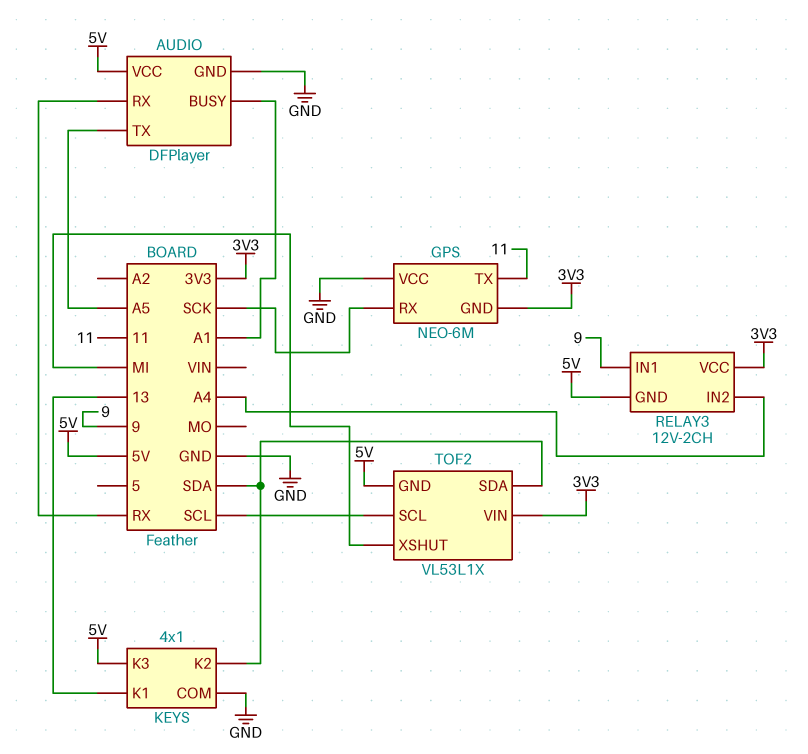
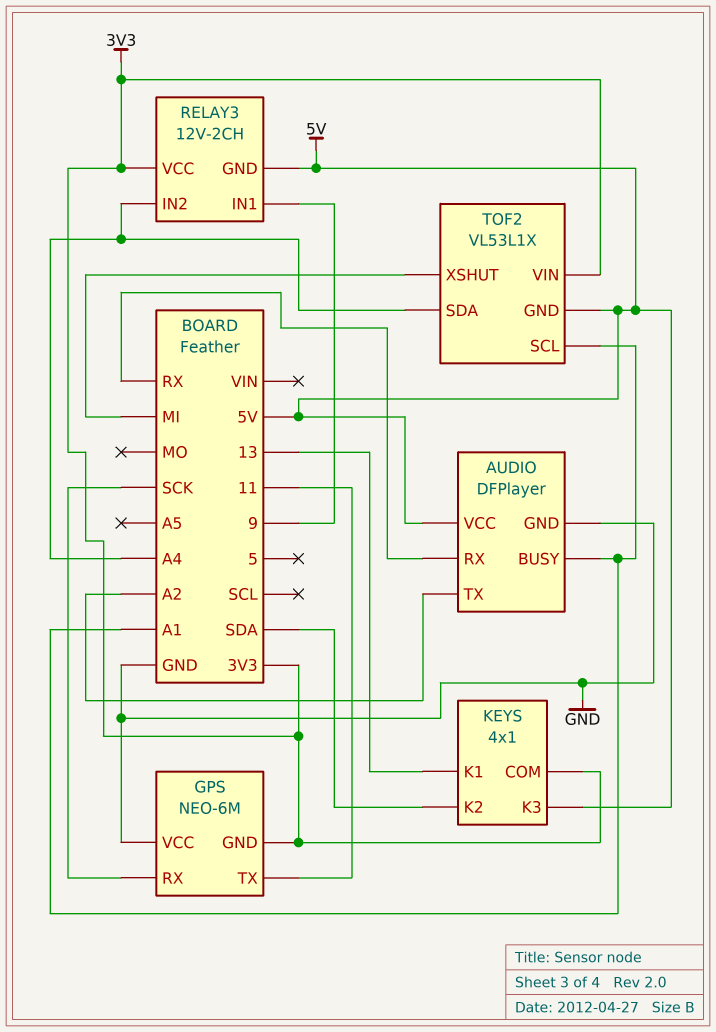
AUDIO pin TX: A5 -> A2
KEYS pin COM: GND -> 3V3
TOF2 pin SCL: SCL -> A1
TOF2 pin SDA: SDA -> A4

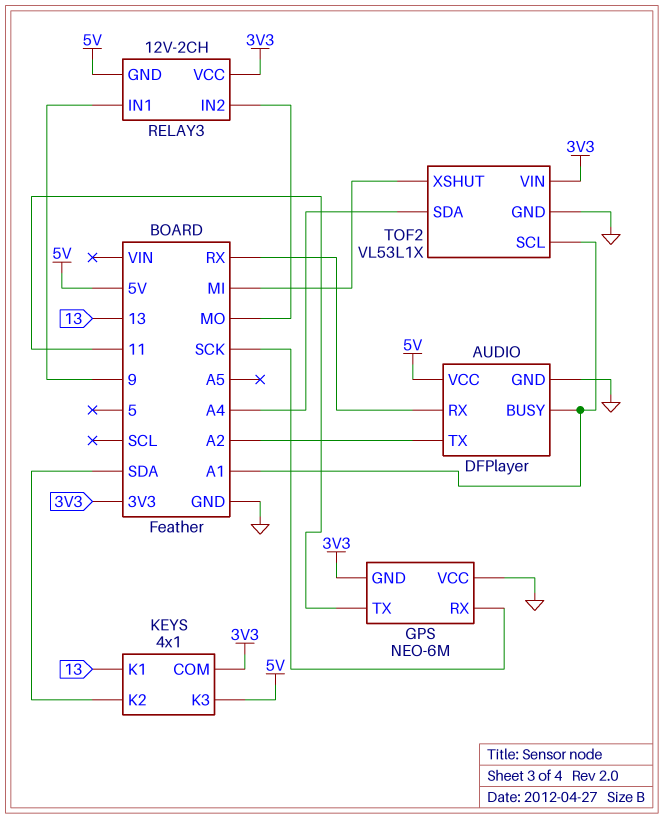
RELAY3 pin IN2: A4 -> MO
TOF2 pin GND: 5V -> GND

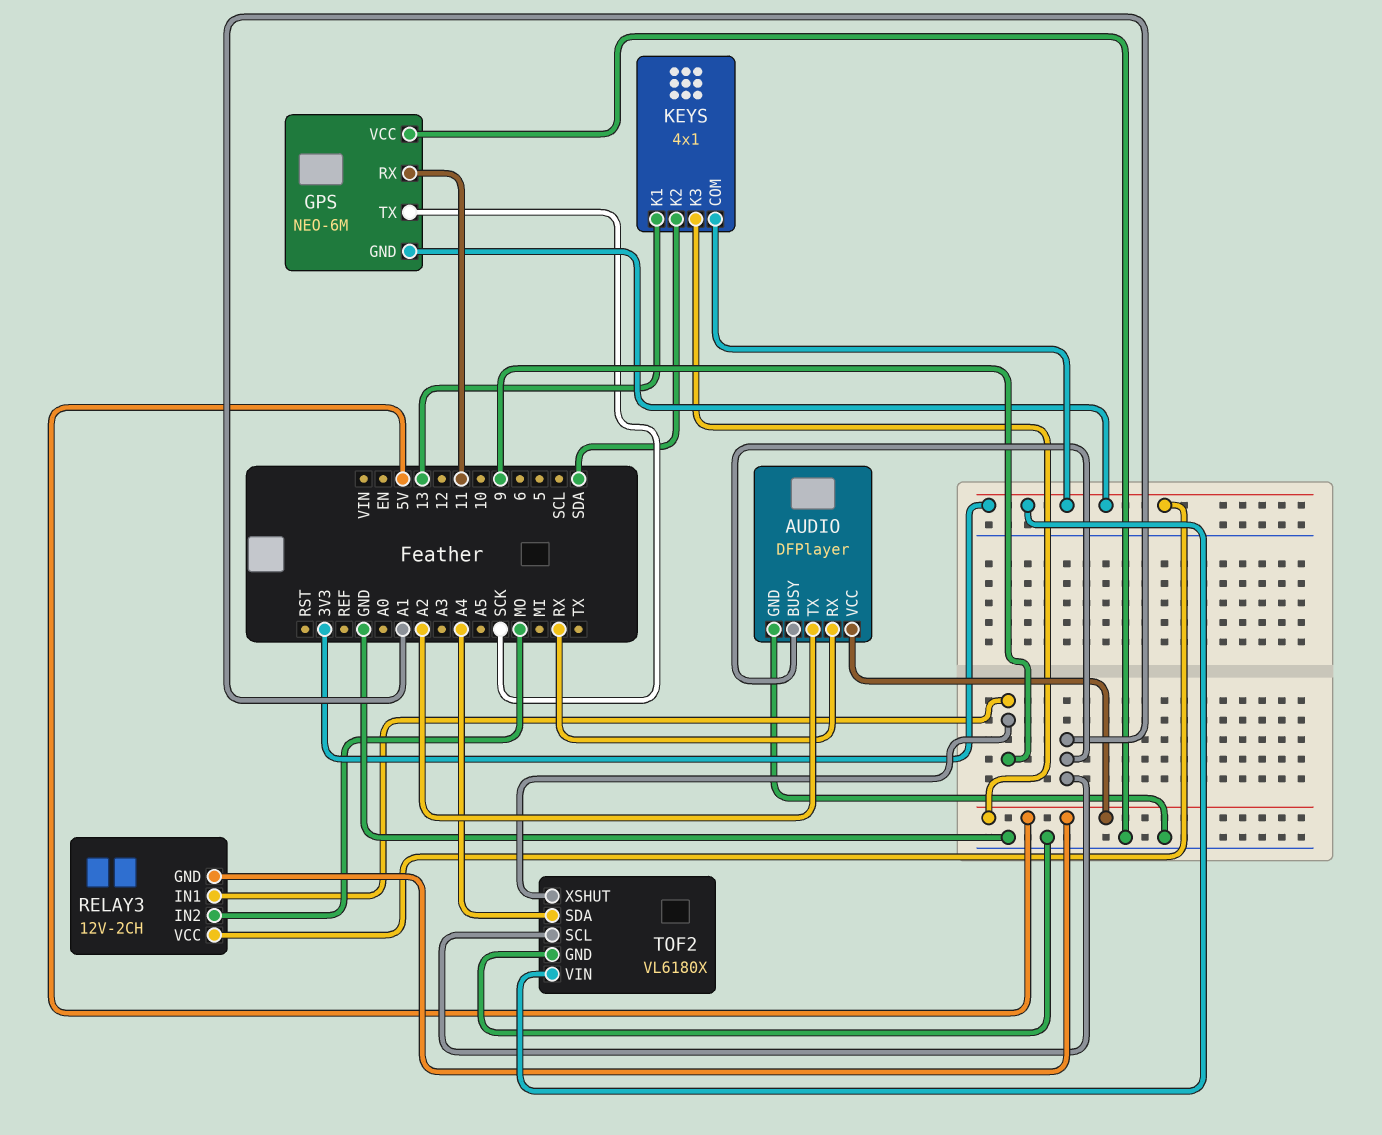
GPS pin RX: SCK -> 11
GPS pin TX: 11 -> SCK
TOF2: VL53L1X -> VL6180X
TOF2 pin XSHUT: MI -> 9

